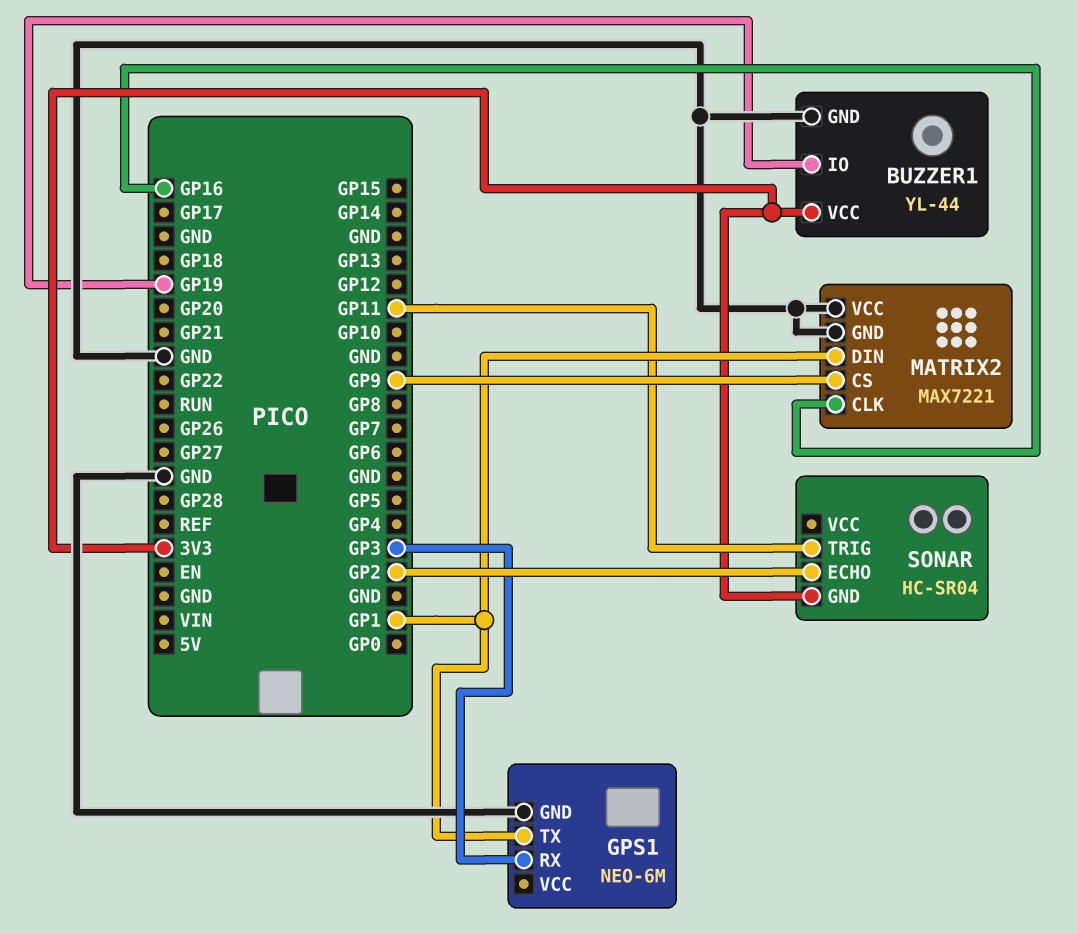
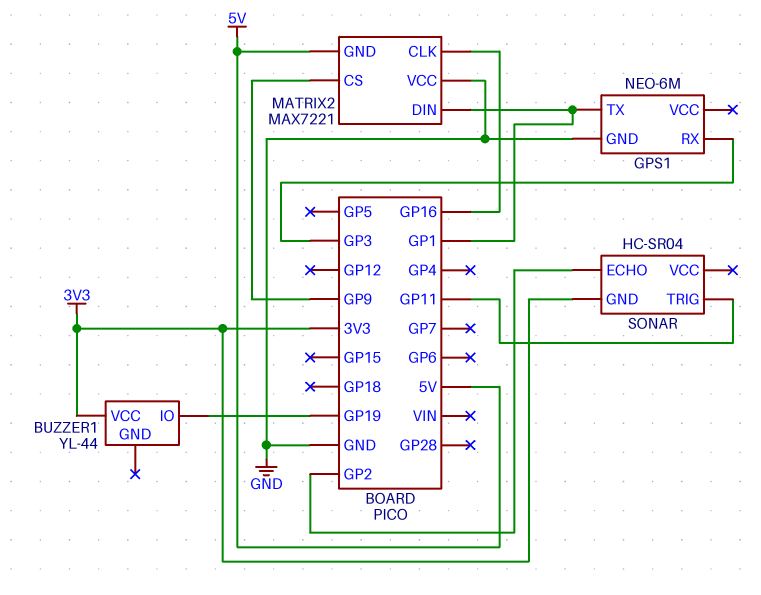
BUZZER1 pin GND: GND -> none
MATRIX2 pin GND: GND -> 5V

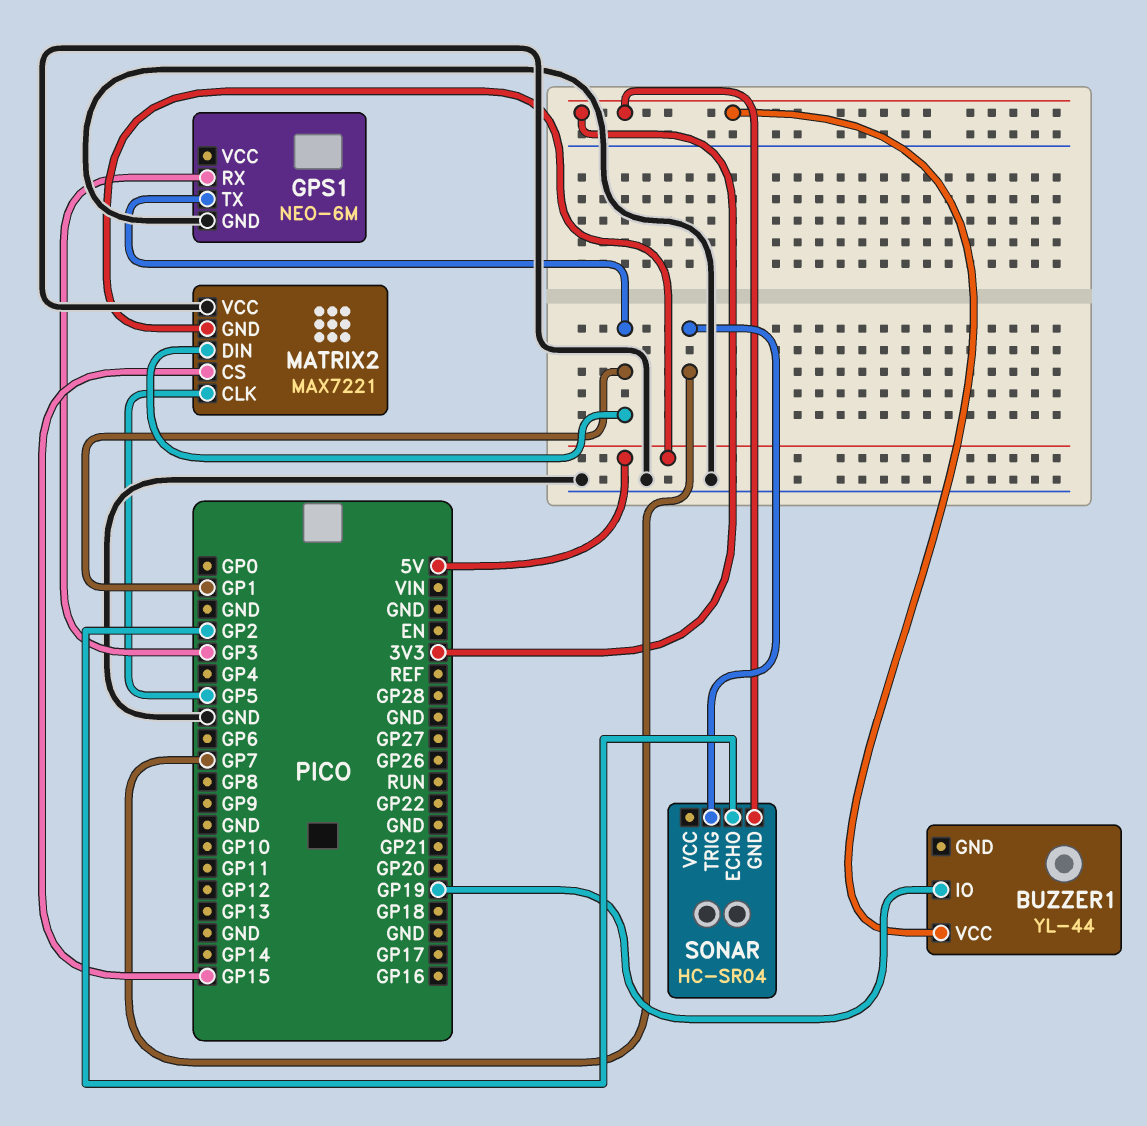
MATRIX2 pin CLK: GP16 -> GP5
MATRIX2 pin CS: GP9 -> GP15
SONAR pin TRIG: GP11 -> GP7

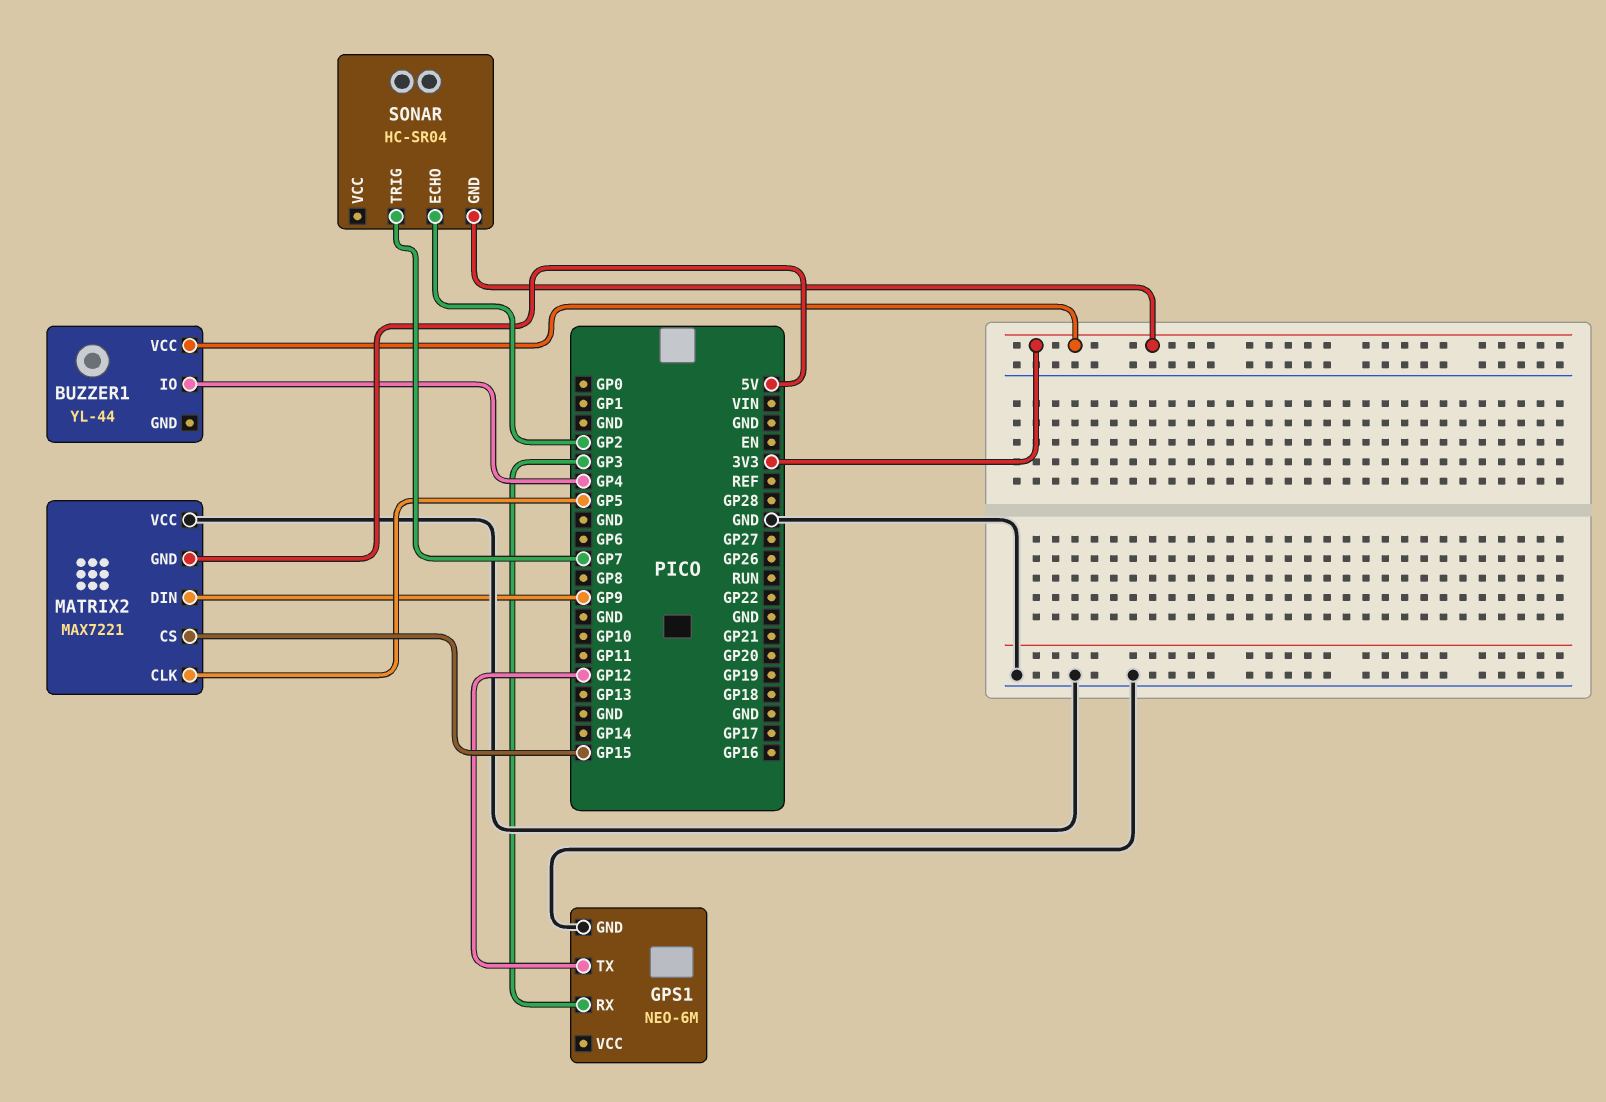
BUZZER1 pin IO: GP19 -> GP4
GPS1 pin TX: GP1 -> GP12
MATRIX2 pin DIN: GP1 -> GP9

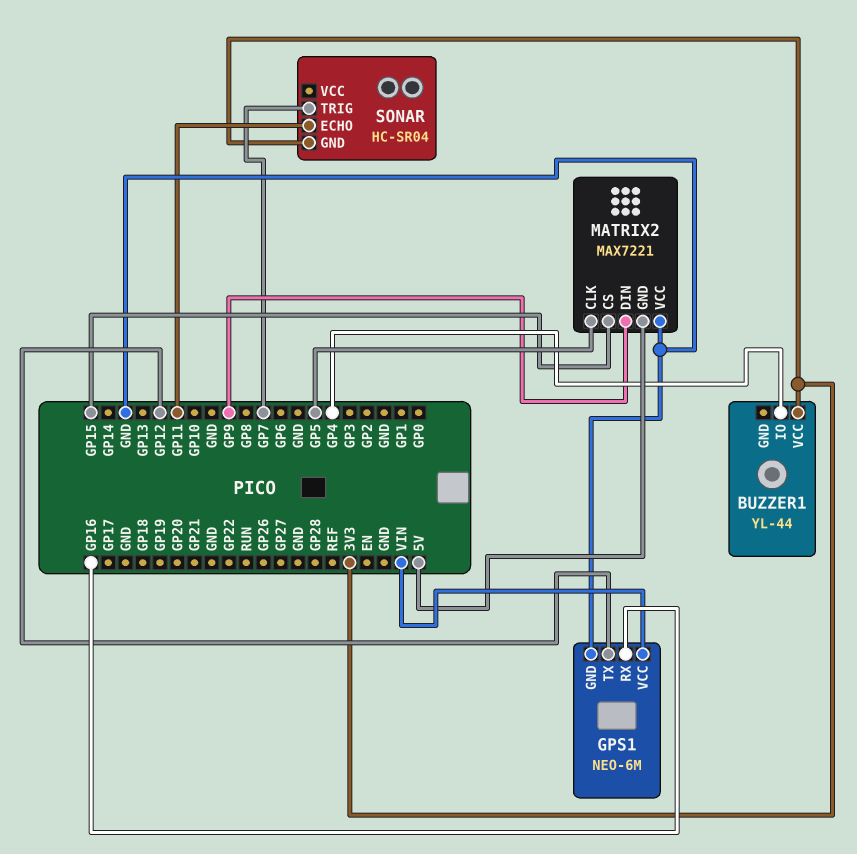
GPS1 pin RX: GP3 -> GP16
GPS1 pin VCC: none -> VIN
SONAR pin ECHO: GP2 -> GP11

